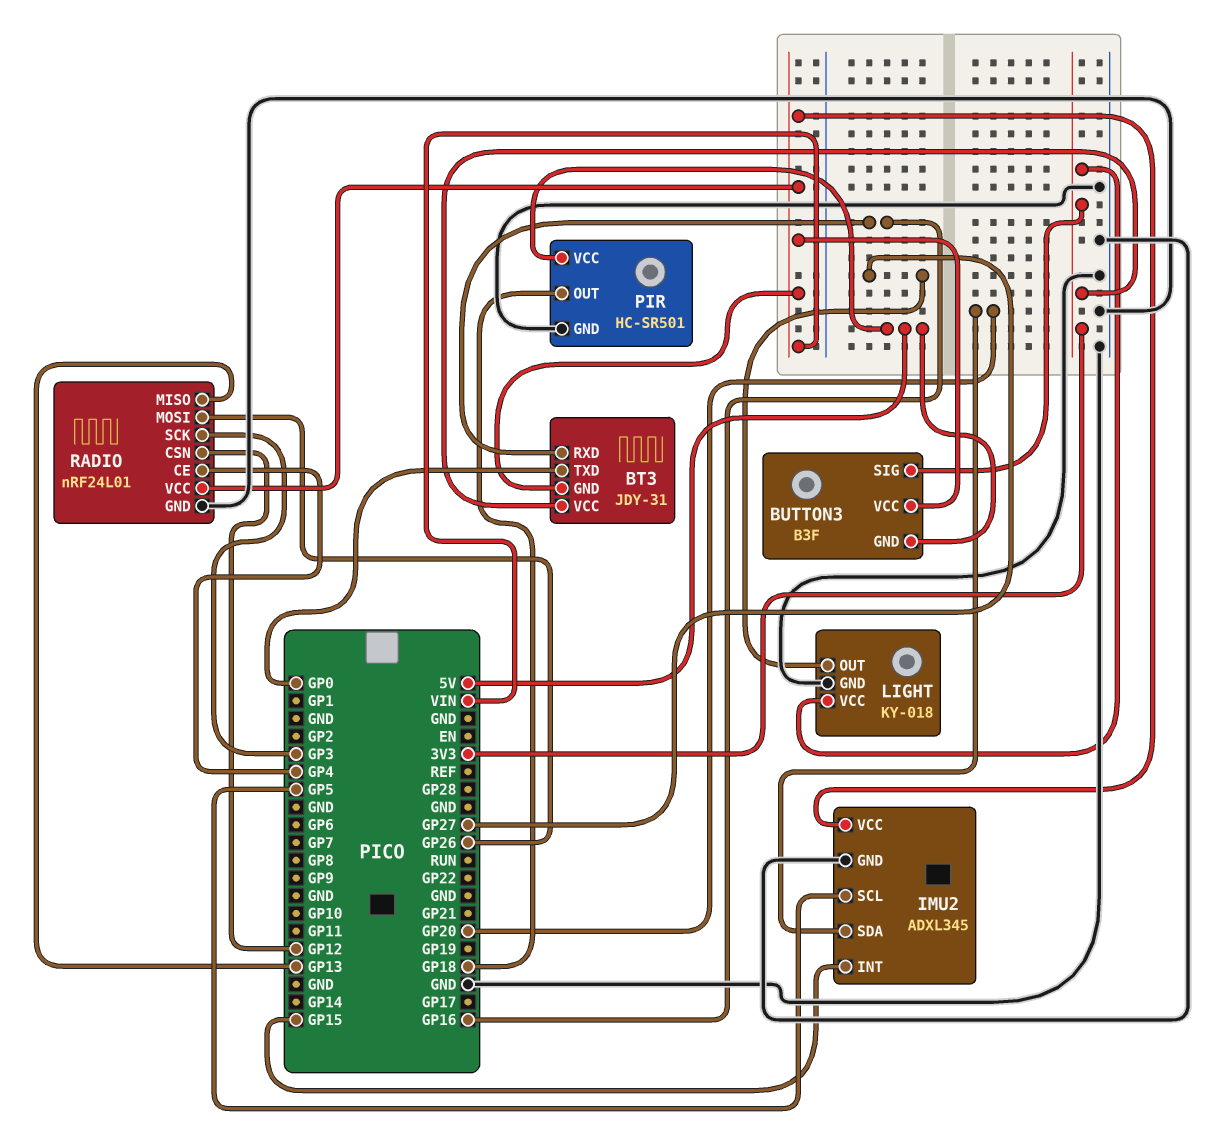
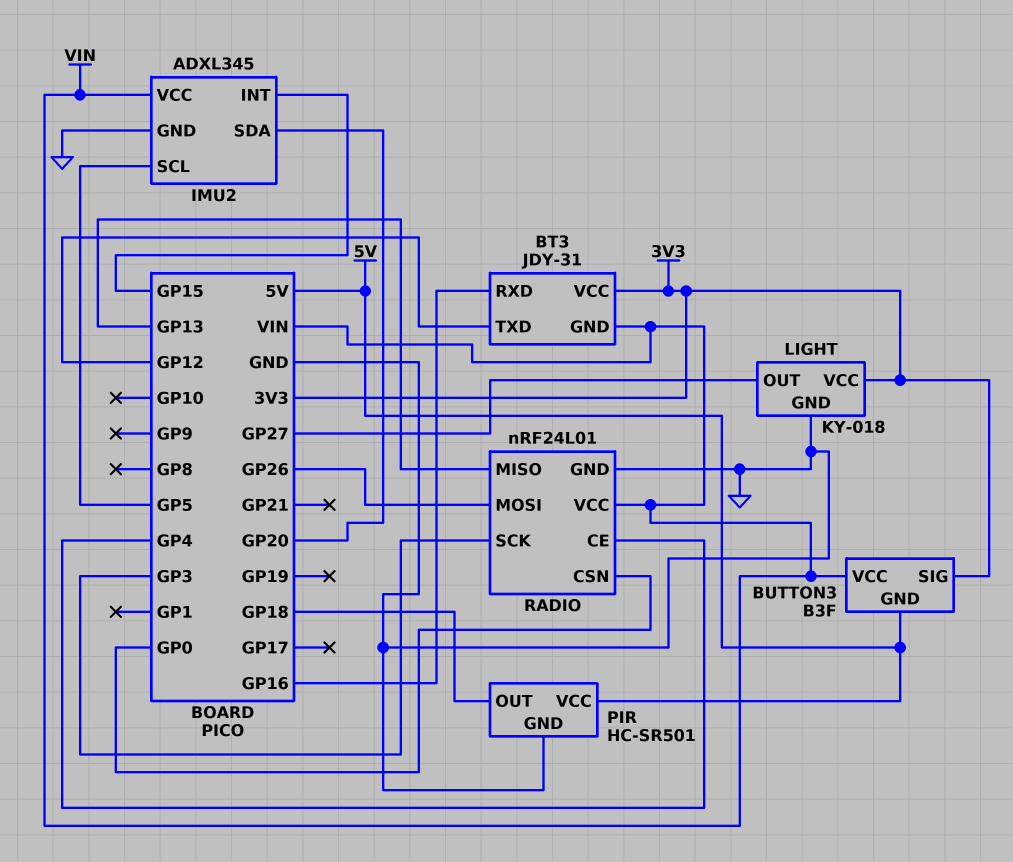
BT3 pin TXD: GP0 -> GP12
RADIO pin CSN: GP12 -> GP0

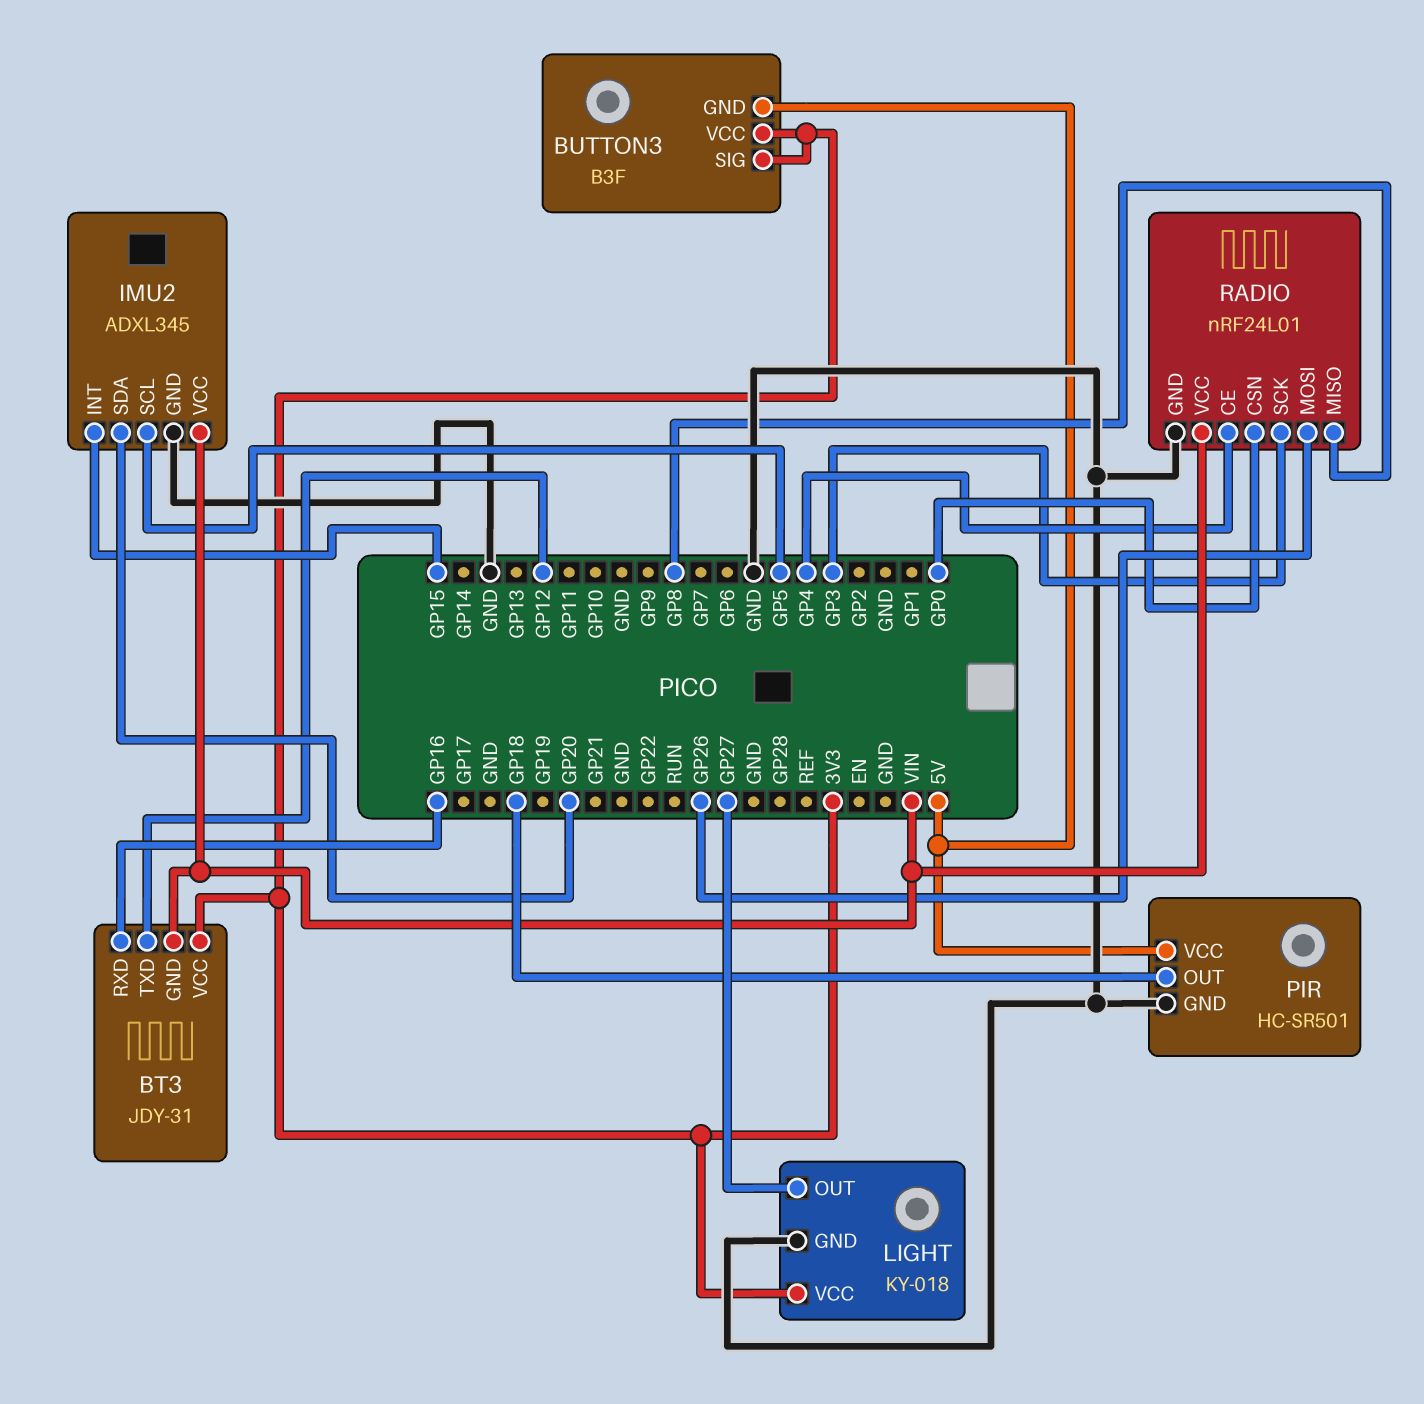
BUTTON3 pin VCC: VIN -> 3V3
RADIO pin MISO: GP13 -> GP8

